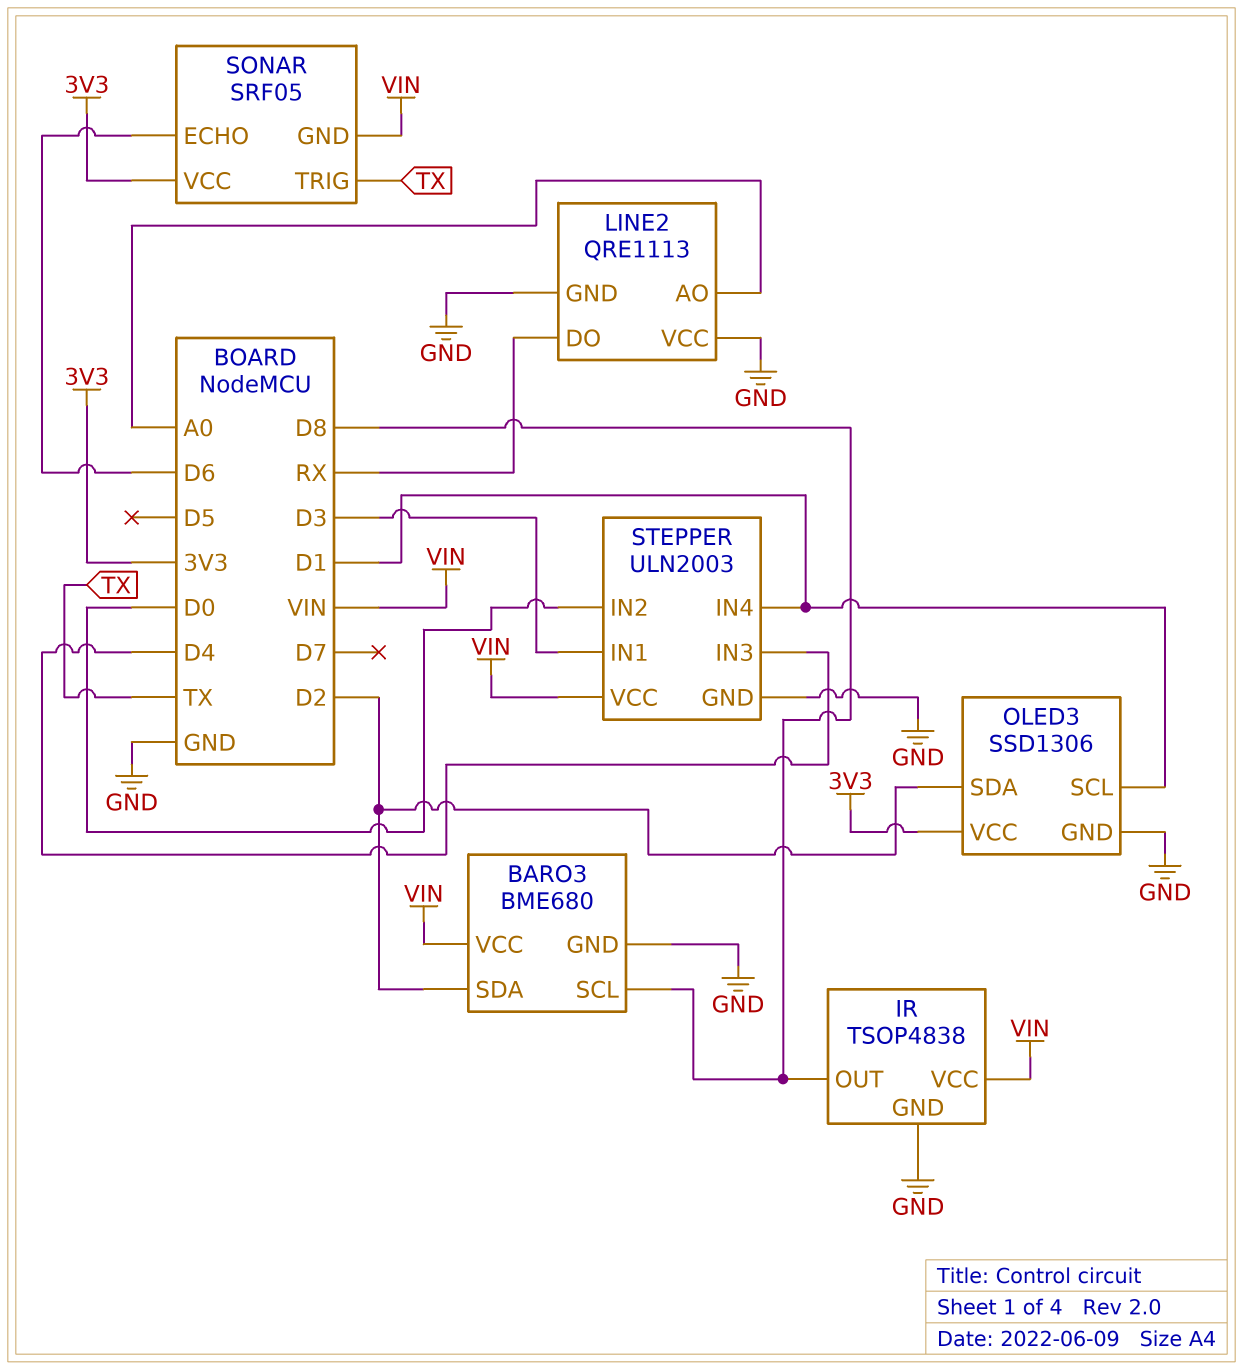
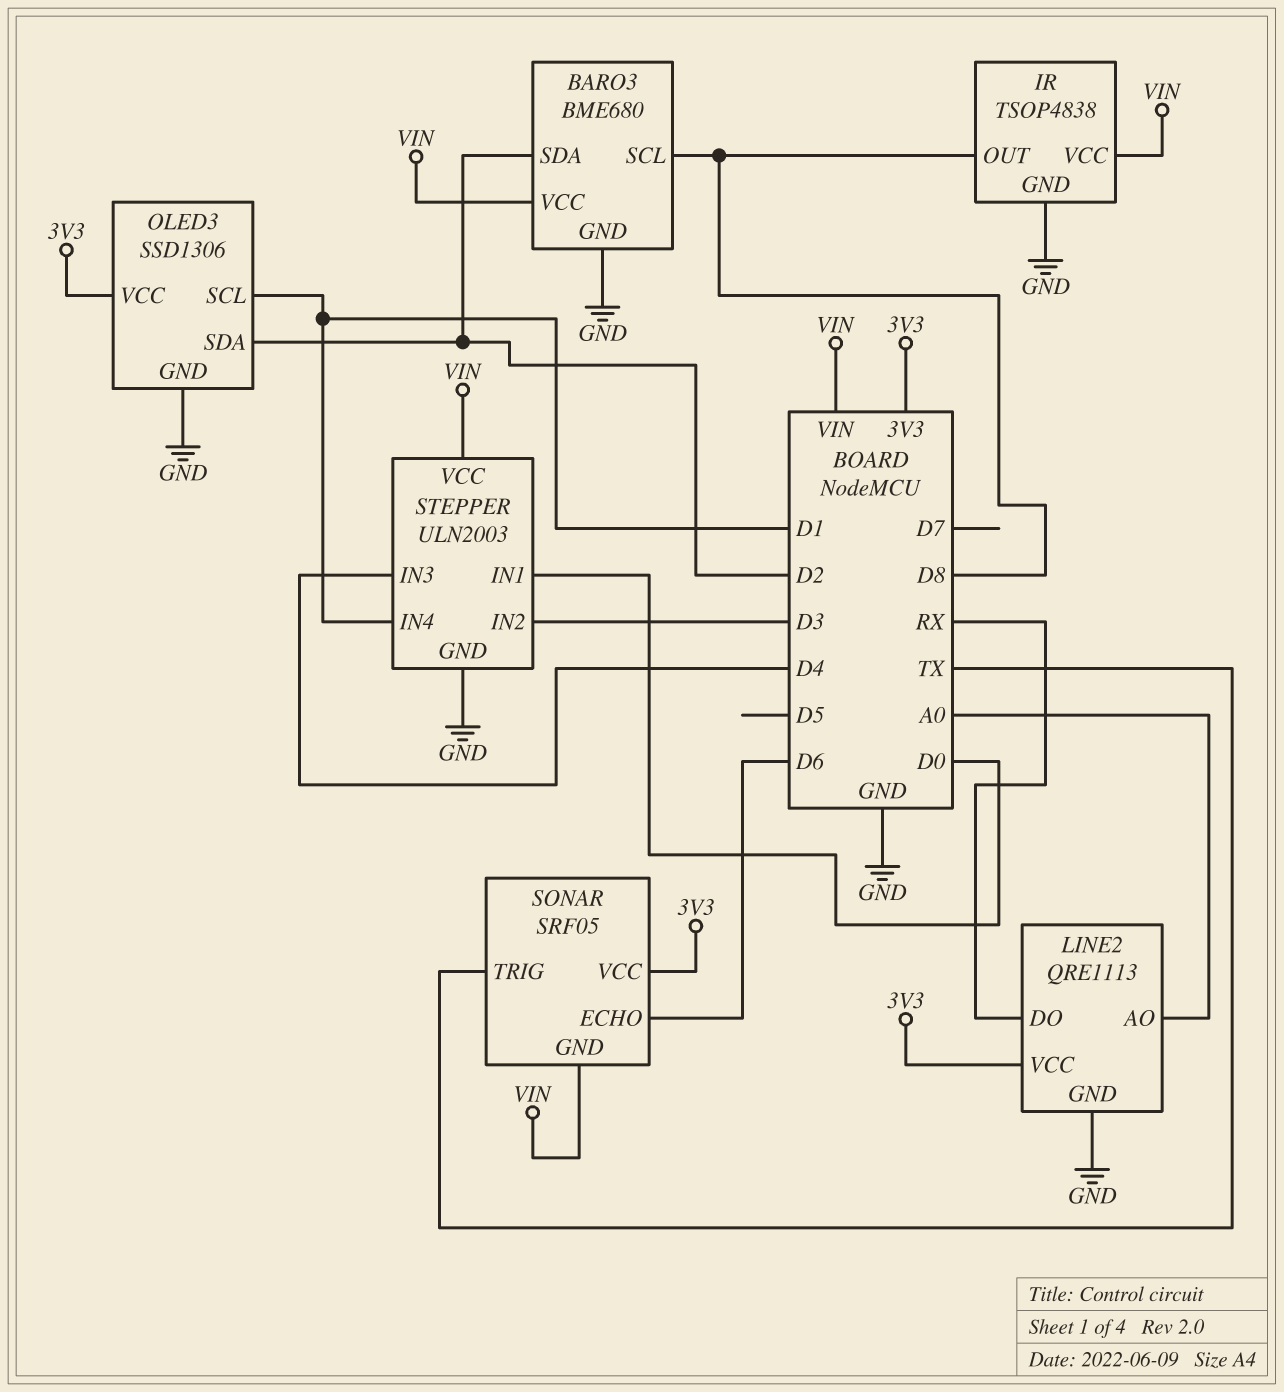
LINE2 pin VCC: GND -> 3V3
STEPPER pin IN1: D3 -> D0
STEPPER pin IN2: D0 -> D3

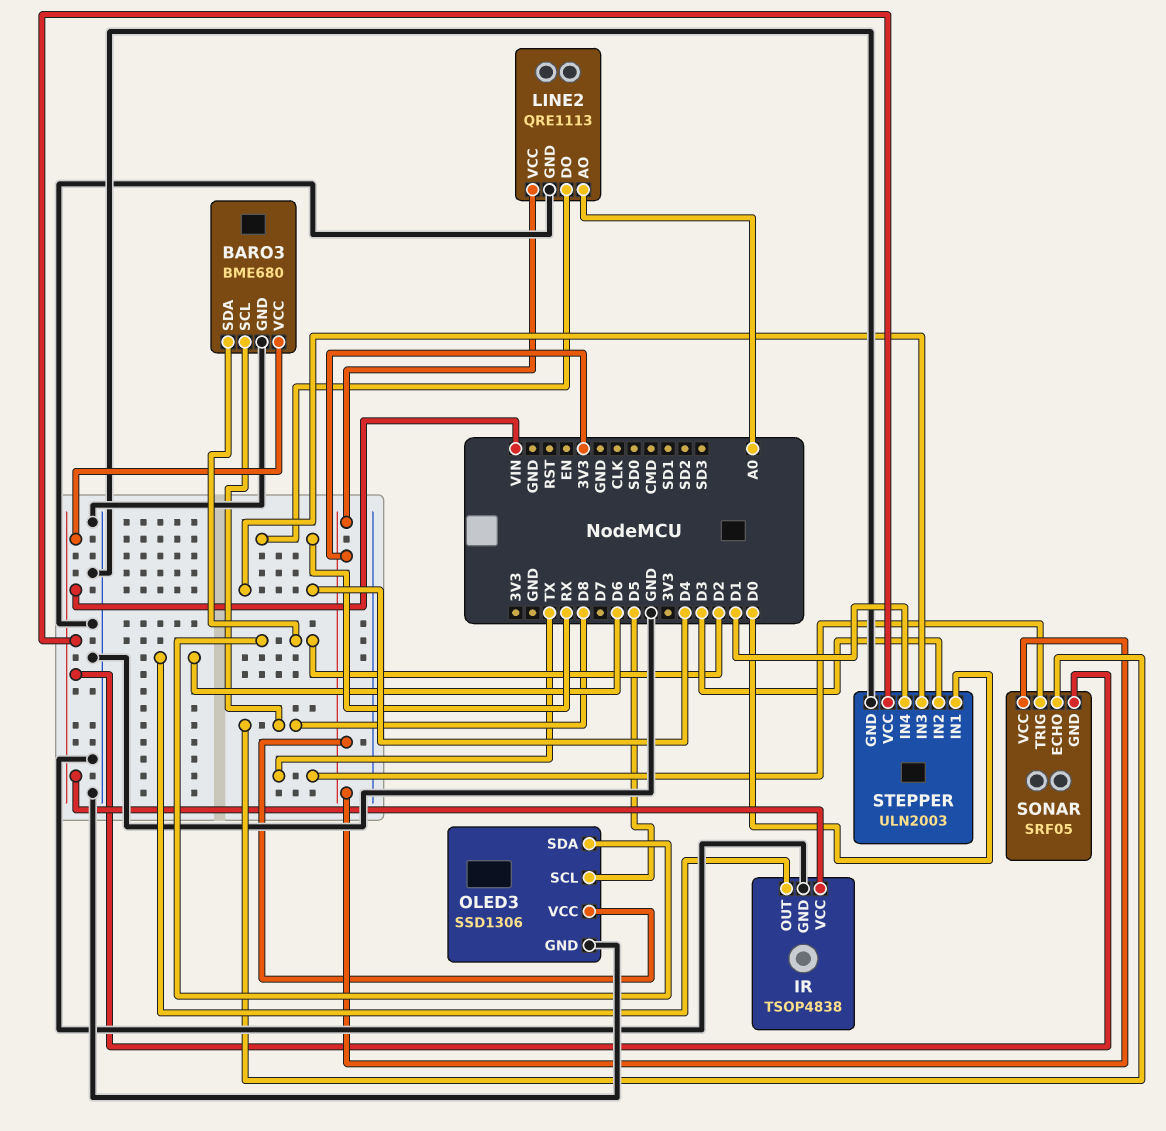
IR pin OUT: D8 -> D6
OLED3 pin SCL: D1 -> D5
SONAR pin ECHO: D6 -> D8

